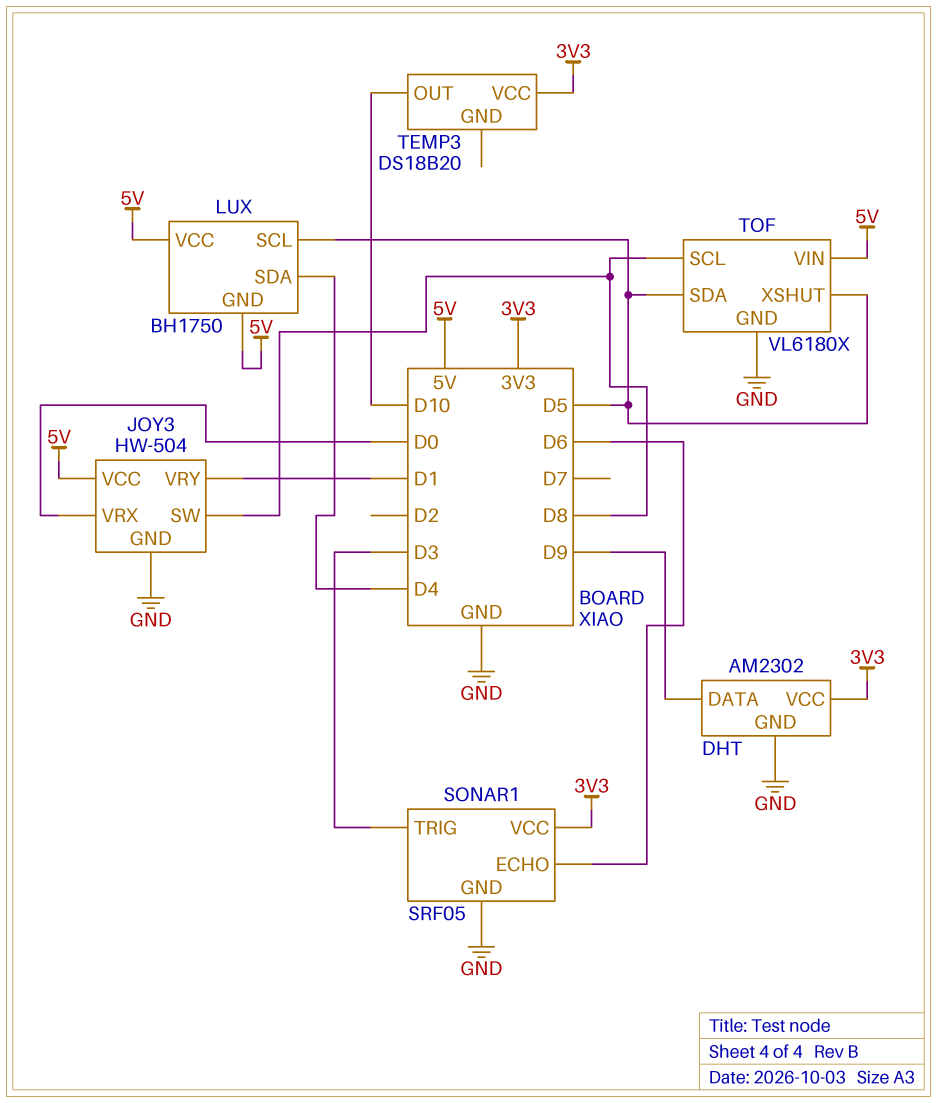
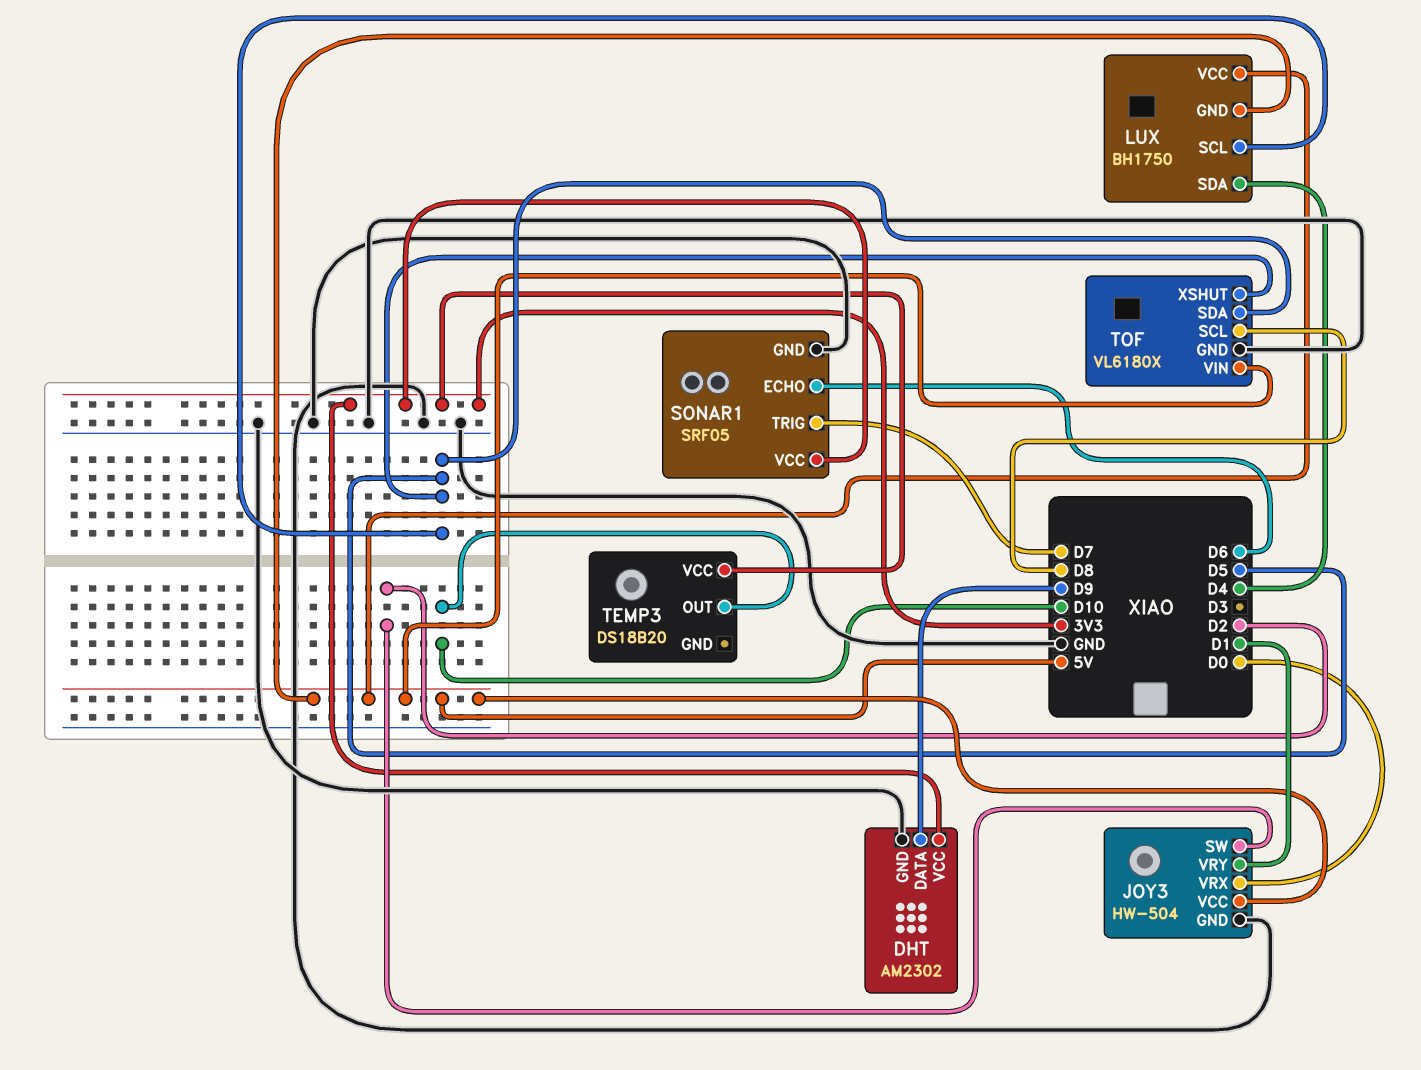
JOY3 pin SW: D8 -> D2
SONAR1 pin TRIG: D3 -> D7

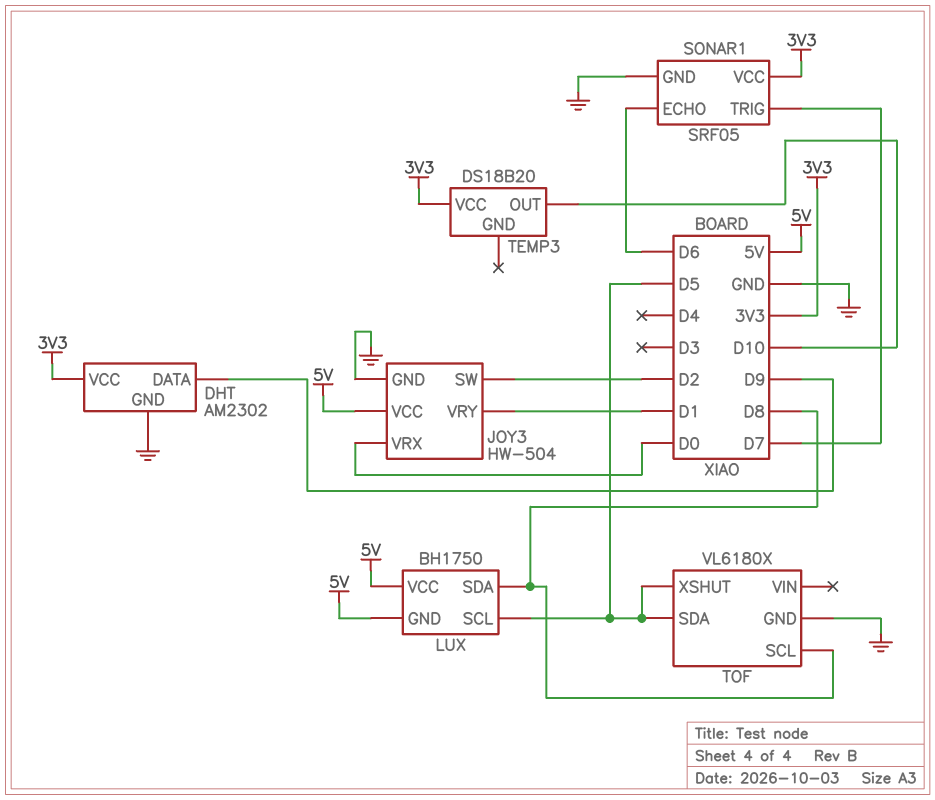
LUX pin SDA: D4 -> D8
TOF pin VIN: 5V -> none

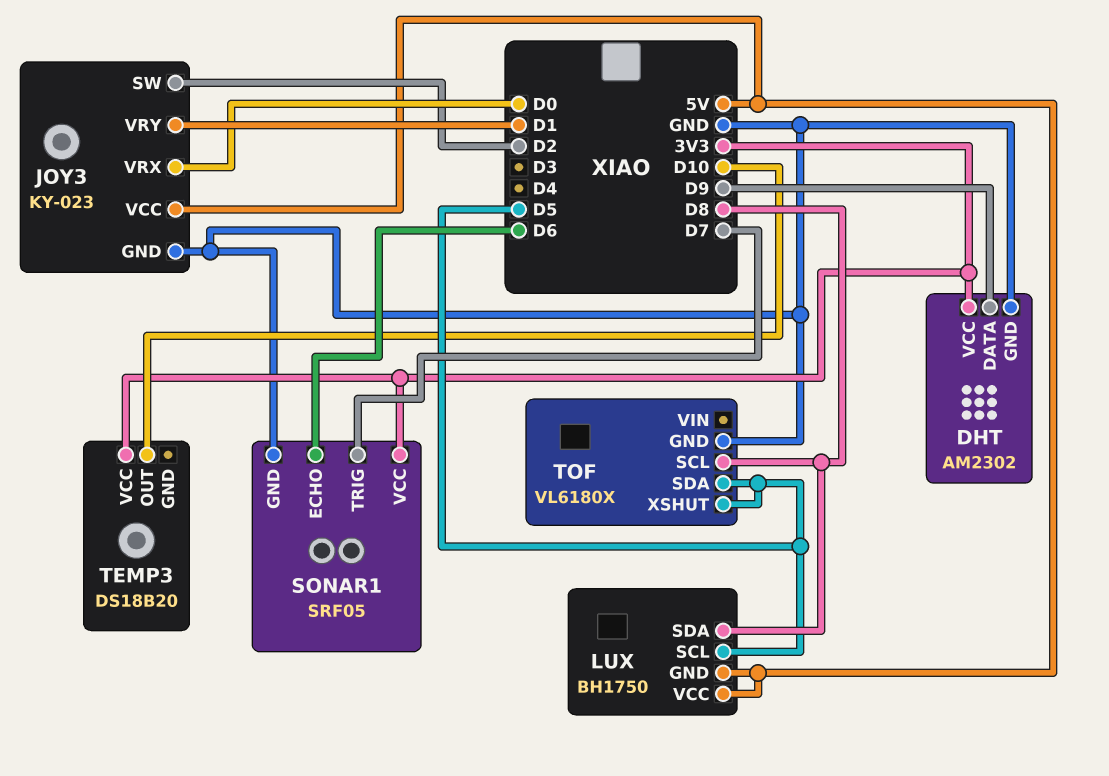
JOY3: HW-504 -> KY-023

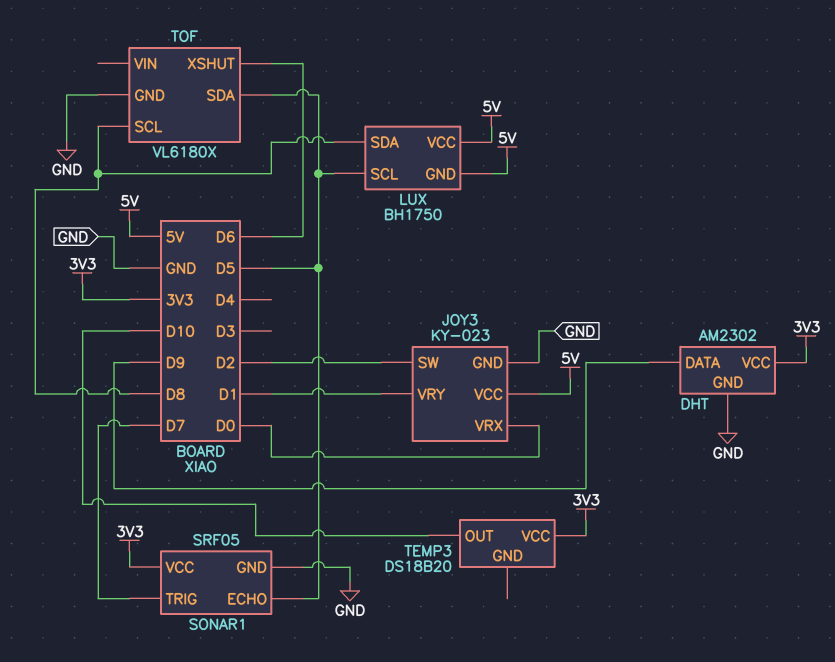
SONAR1 pin ECHO: D6 -> D5
TOF pin XSHUT: D5 -> D6

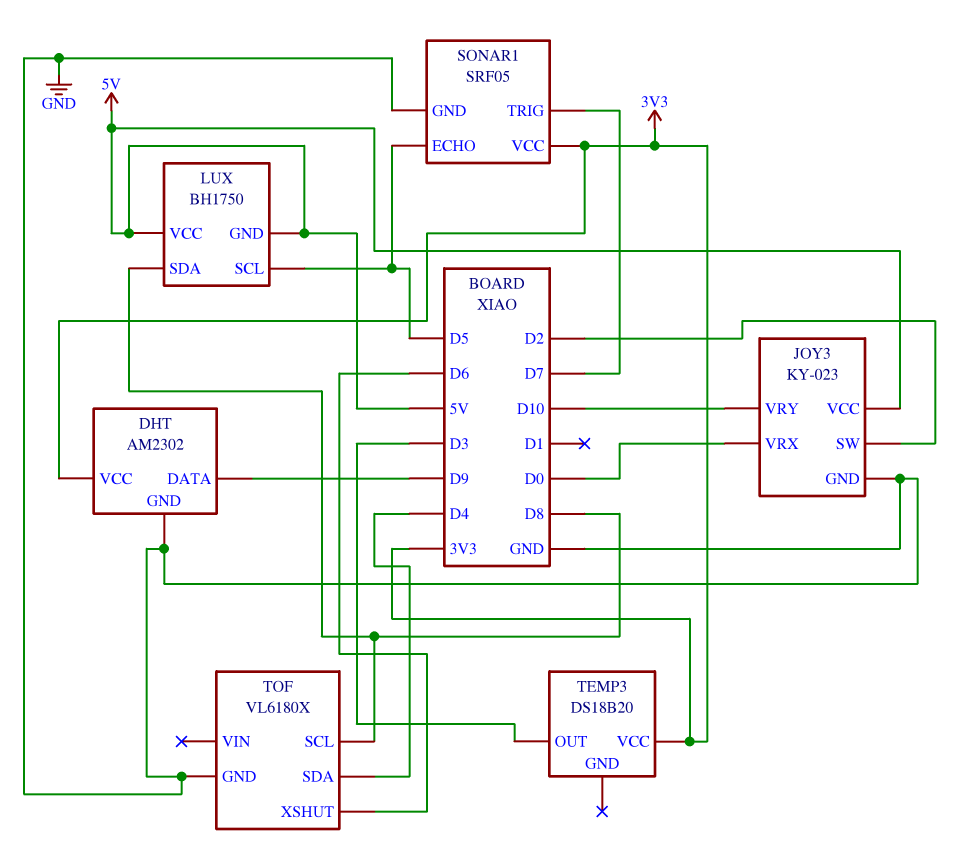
JOY3 pin VRY: D1 -> D10
TEMP3 pin OUT: D10 -> D3
TOF pin SDA: D5 -> D4

